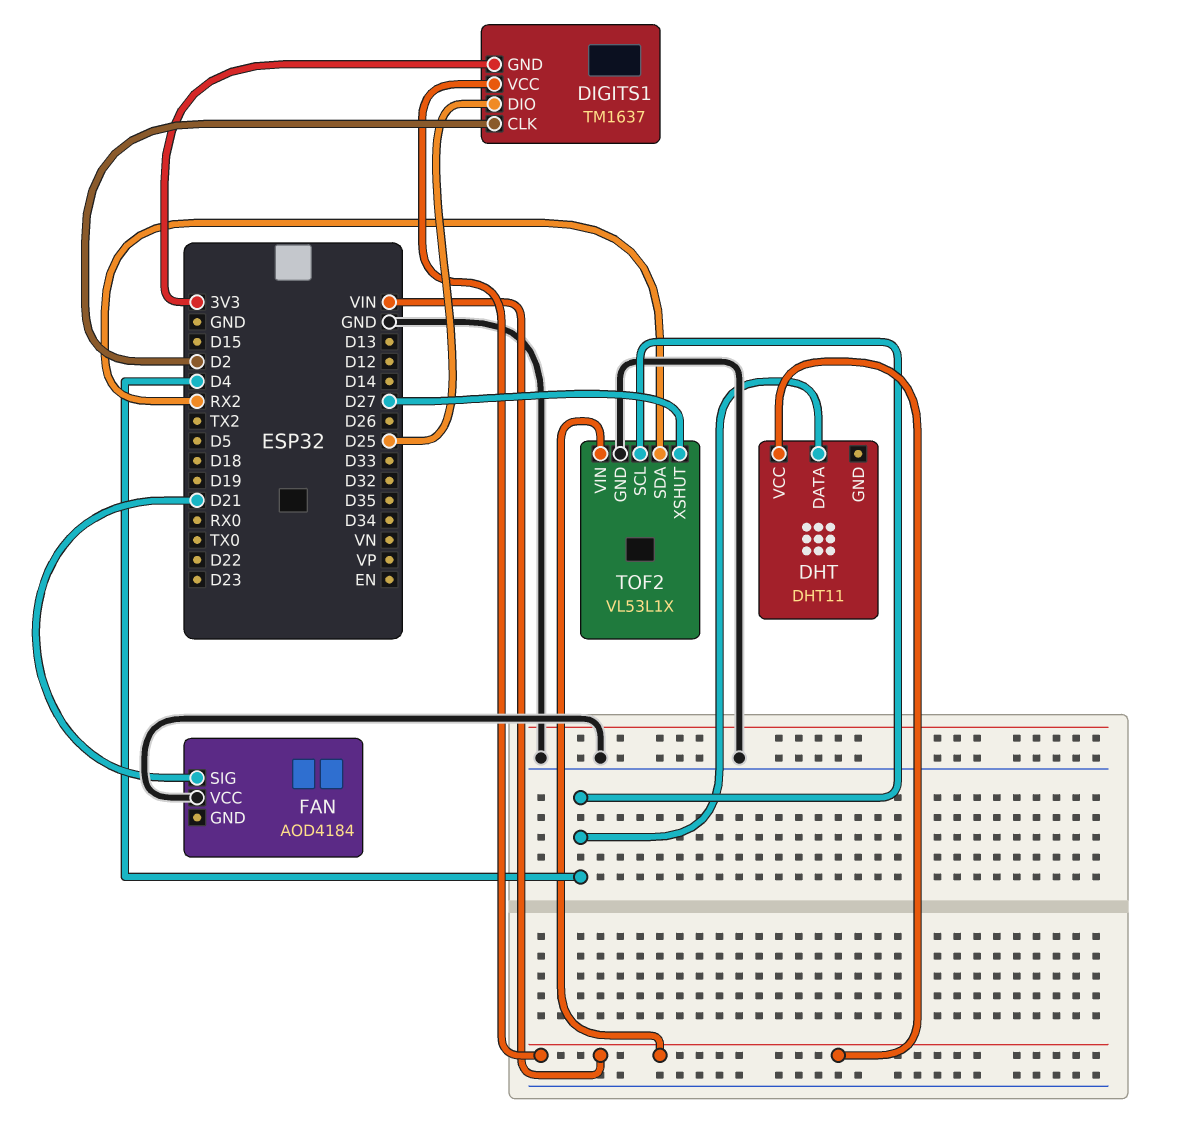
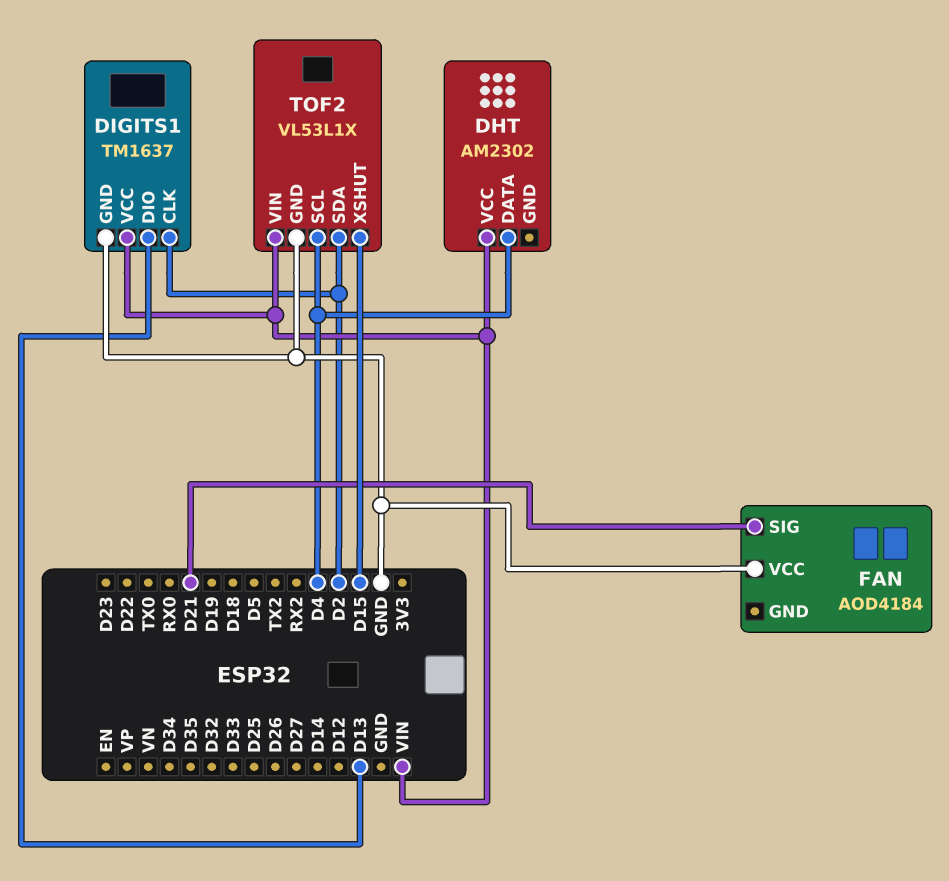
DHT: DHT11 -> AM2302
DIGITS1 pin DIO: D25 -> D13
DIGITS1 pin GND: 3V3 -> GND
TOF2 pin SDA: RX2 -> D2
TOF2 pin XSHUT: D27 -> D15

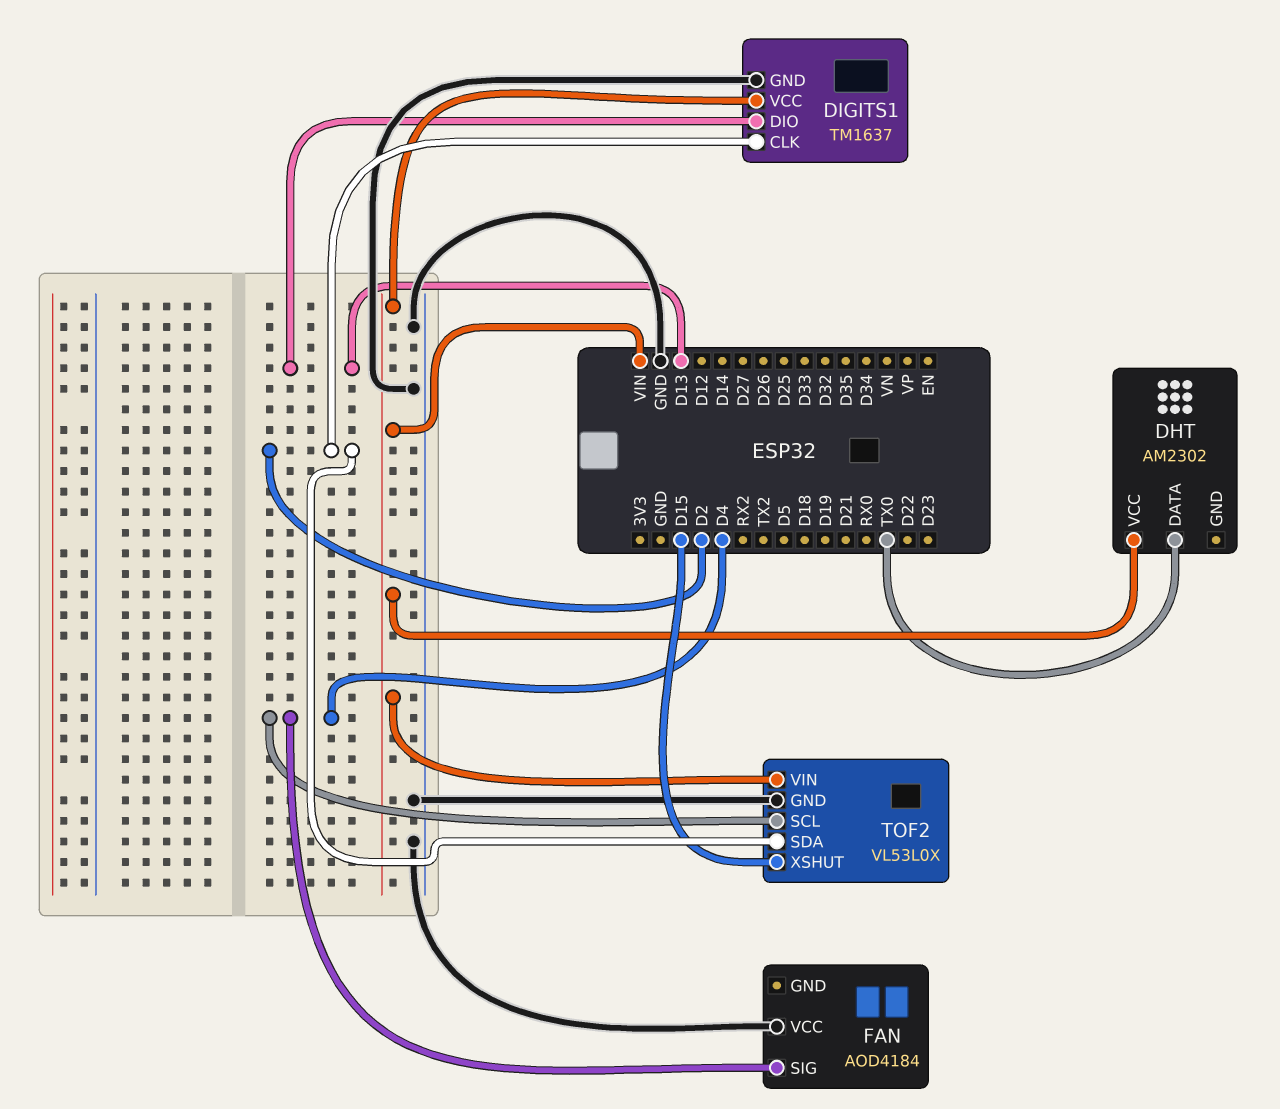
DHT pin DATA: D4 -> TX0
FAN pin SIG: D21 -> D4
TOF2: VL53L1X -> VL53L0X

